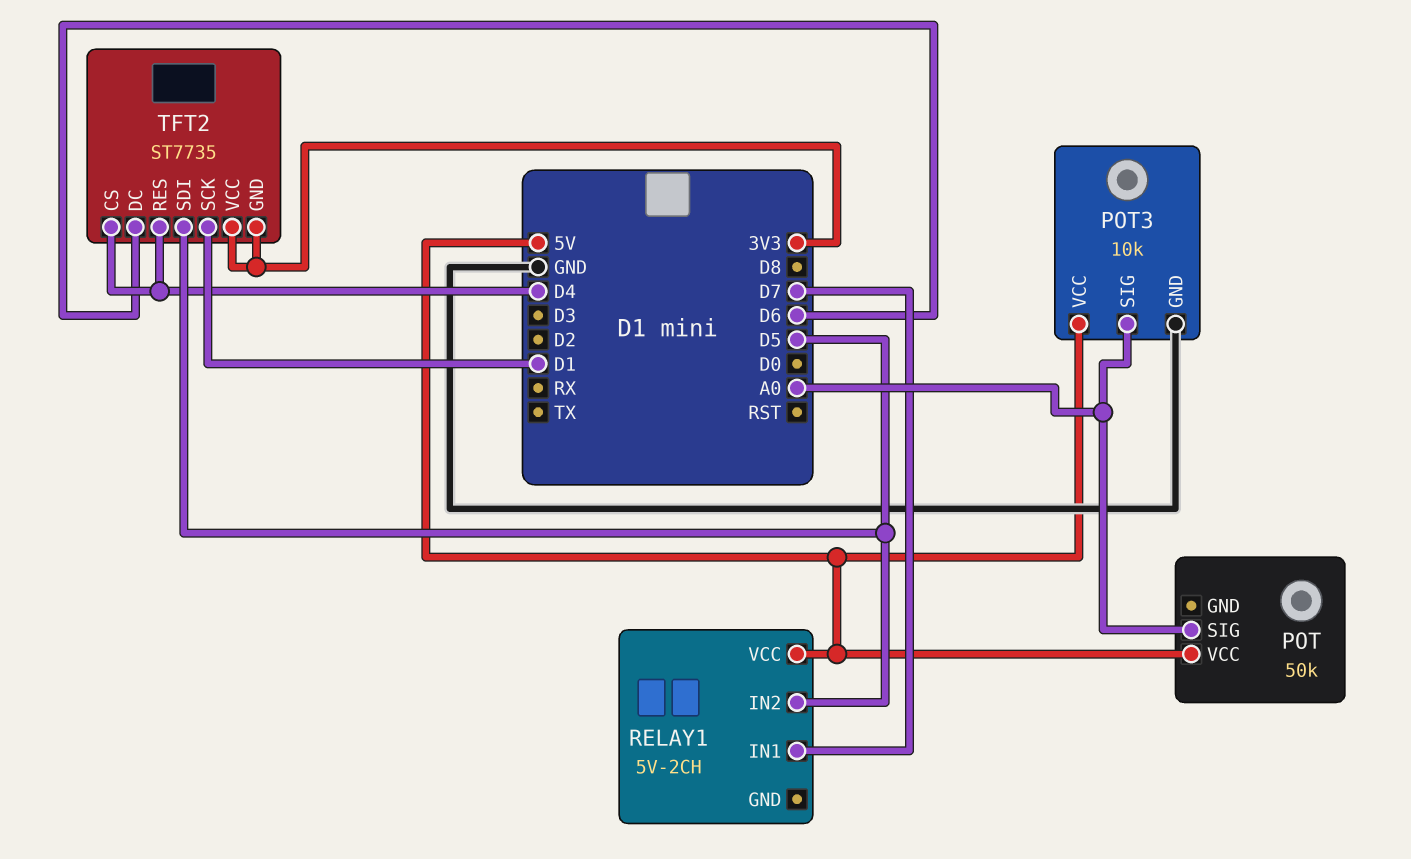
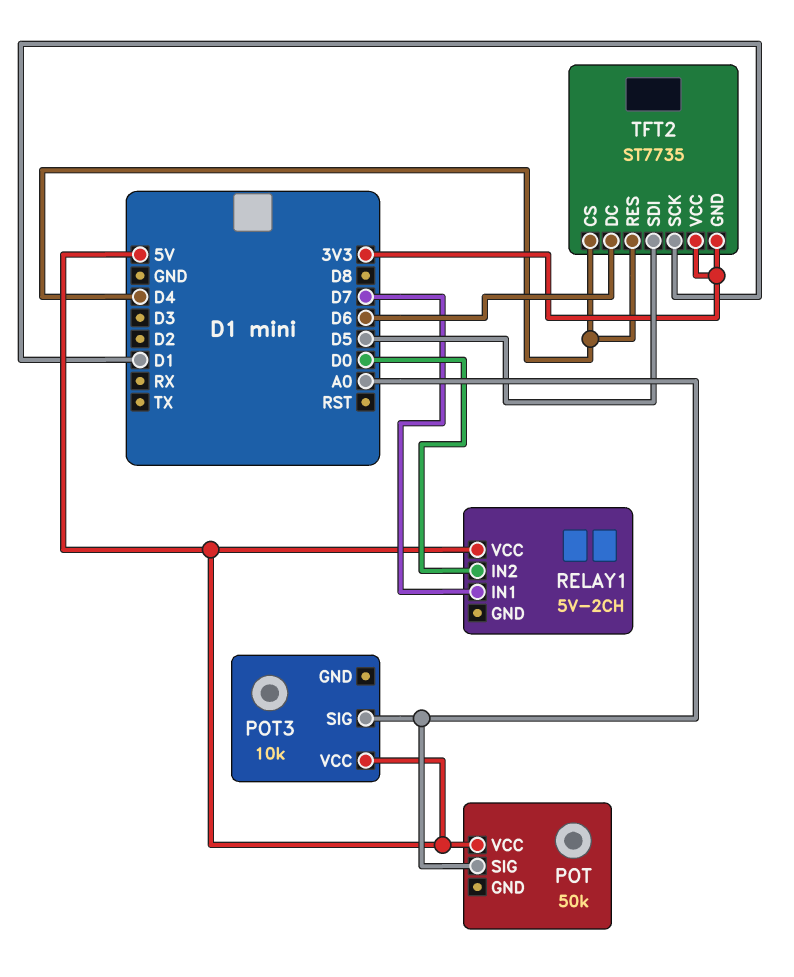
POT3 pin GND: GND -> none
RELAY1 pin IN2: D5 -> D0

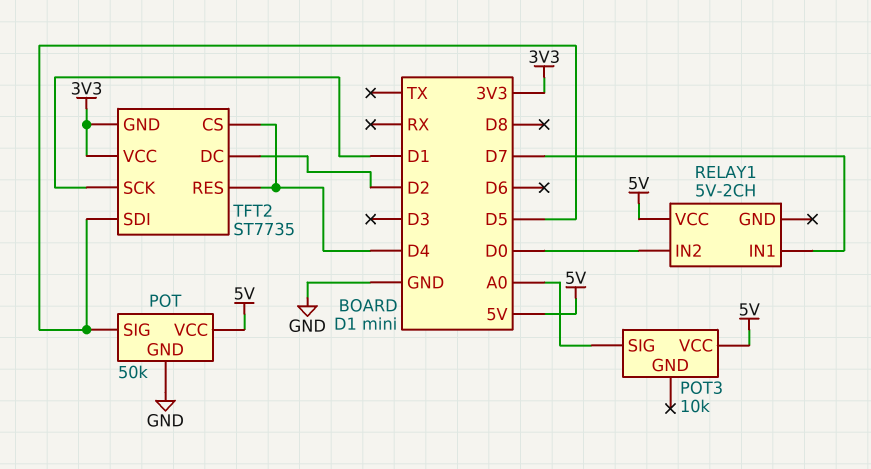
POT pin GND: none -> GND
POT pin SIG: A0 -> D5
TFT2 pin DC: D6 -> D2

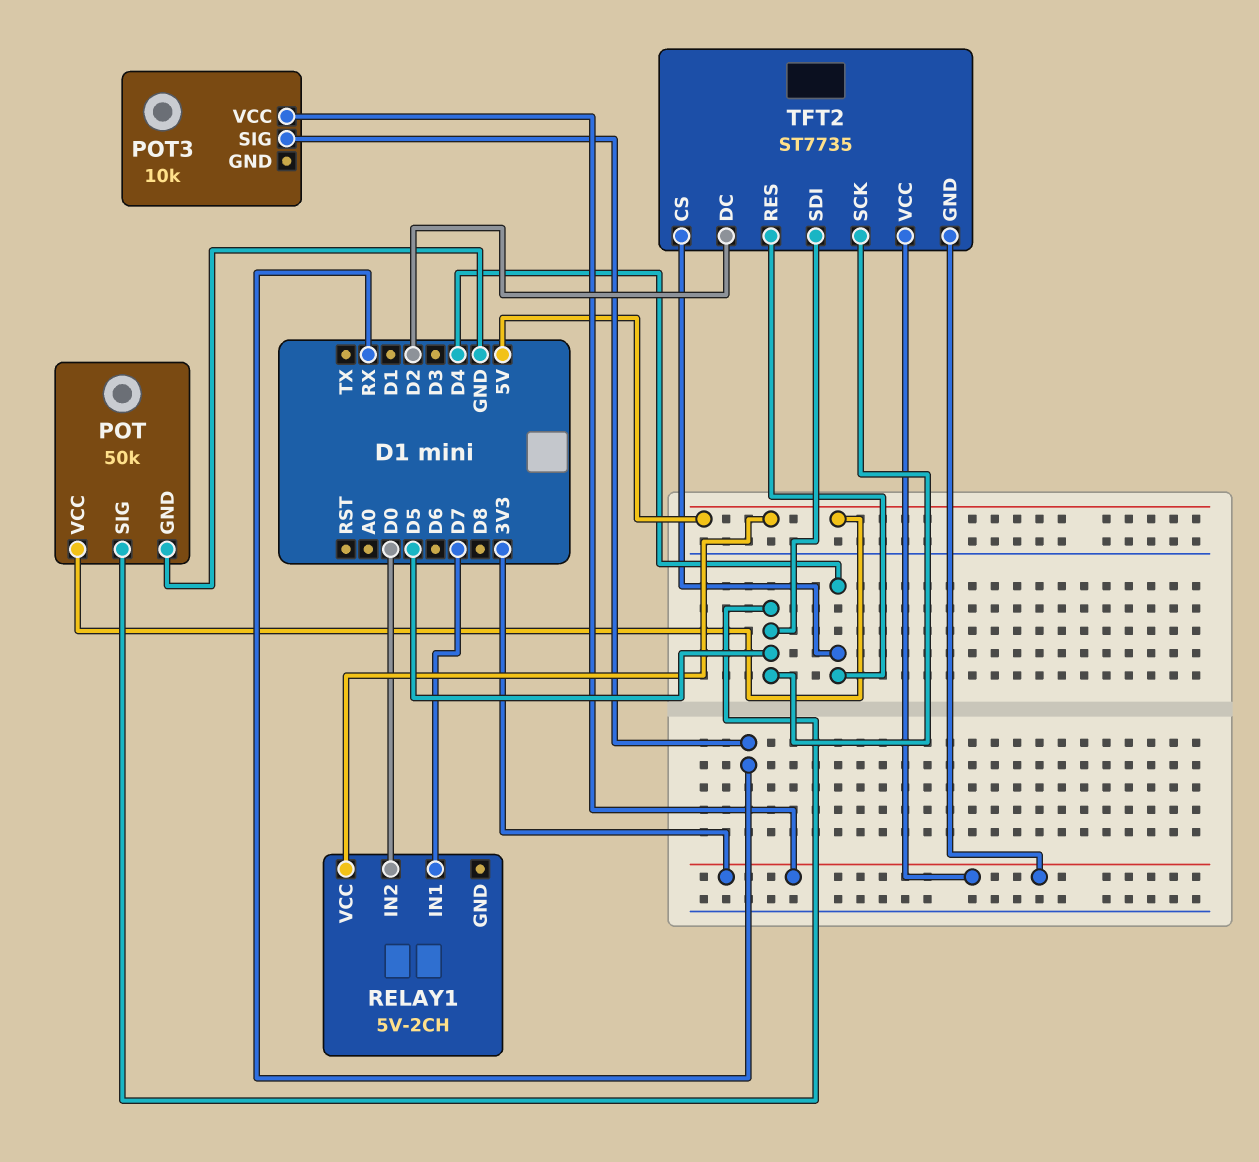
POT3 pin SIG: A0 -> RX
POT3 pin VCC: 5V -> 3V3
TFT2 pin SCK: D1 -> D5

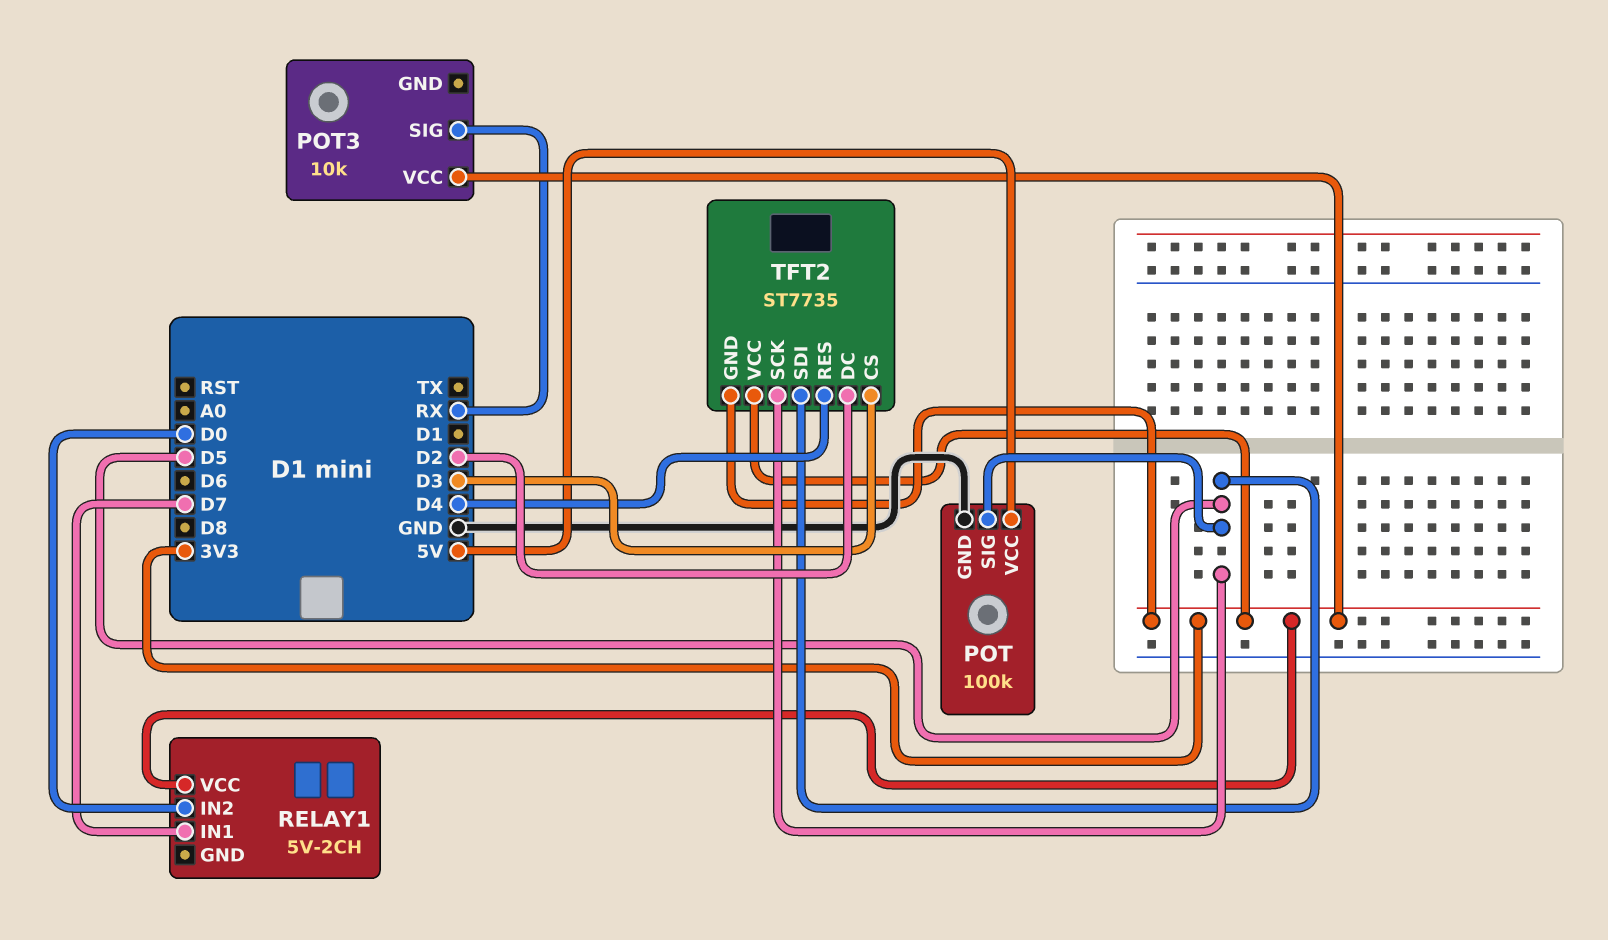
POT: 50k -> 100k
RELAY1 pin VCC: 5V -> 3V3
TFT2 pin CS: D4 -> D3

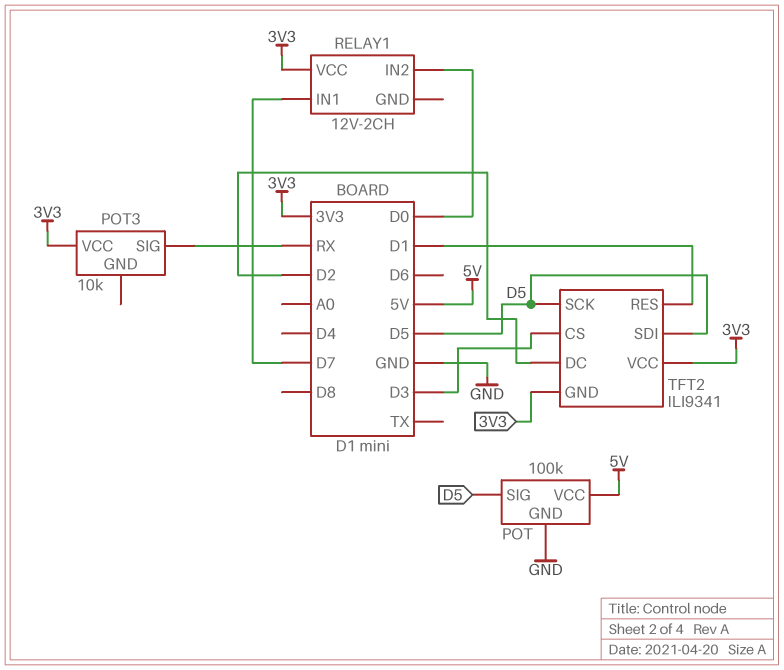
RELAY1: 5V-2CH -> 12V-2CH
TFT2: ST7735 -> ILI9341
TFT2 pin RES: D4 -> D1

